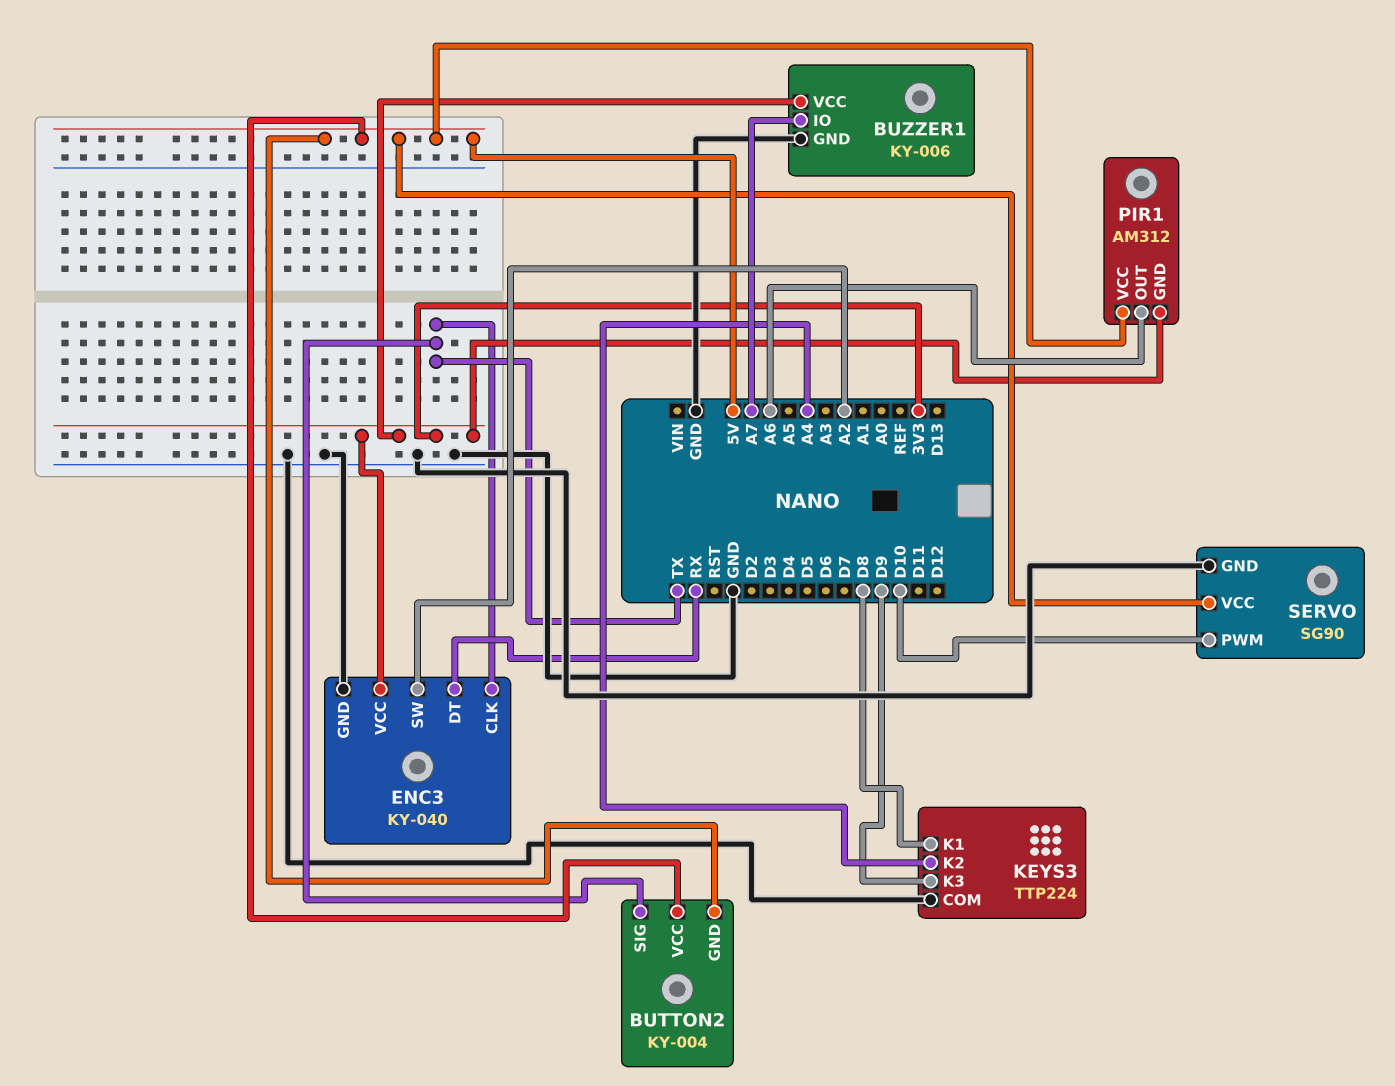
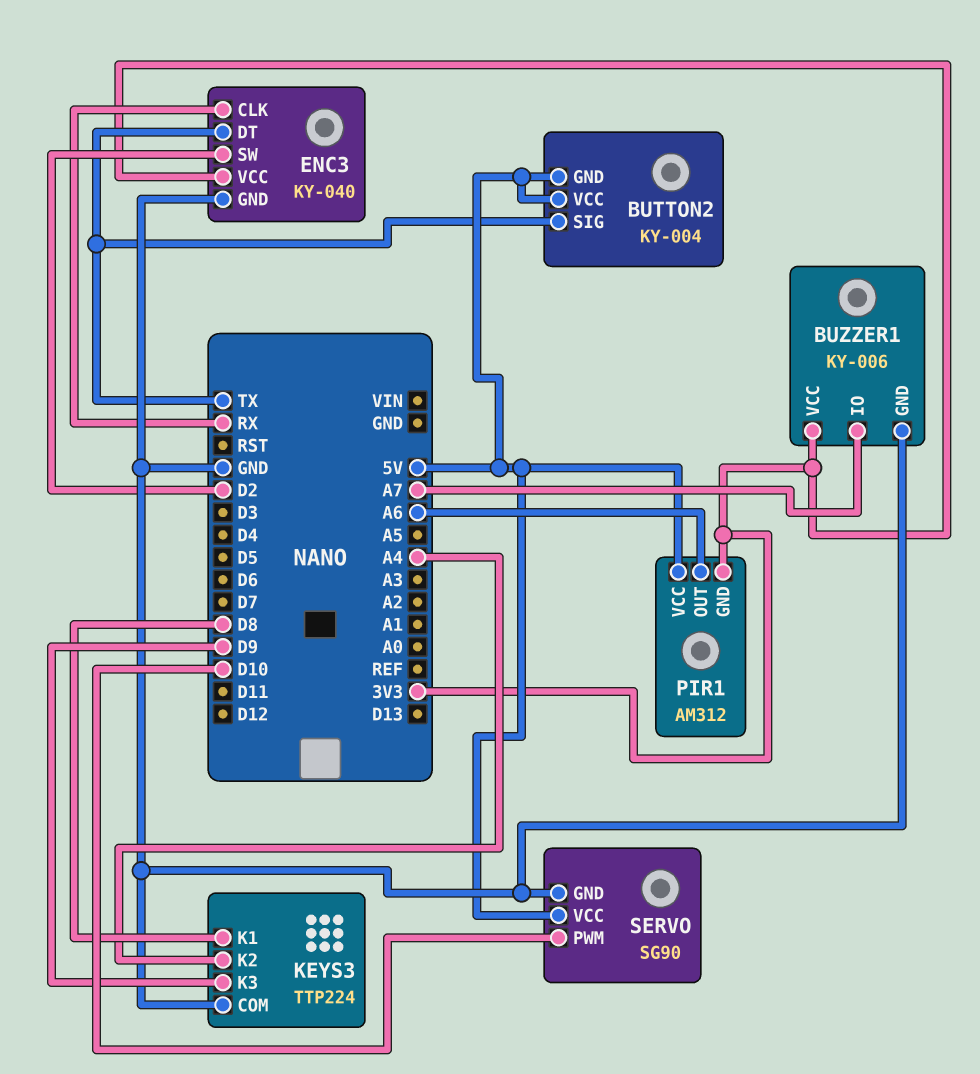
ENC3 pin CLK: TX -> RX
ENC3 pin DT: RX -> TX
ENC3 pin SW: A2 -> D2

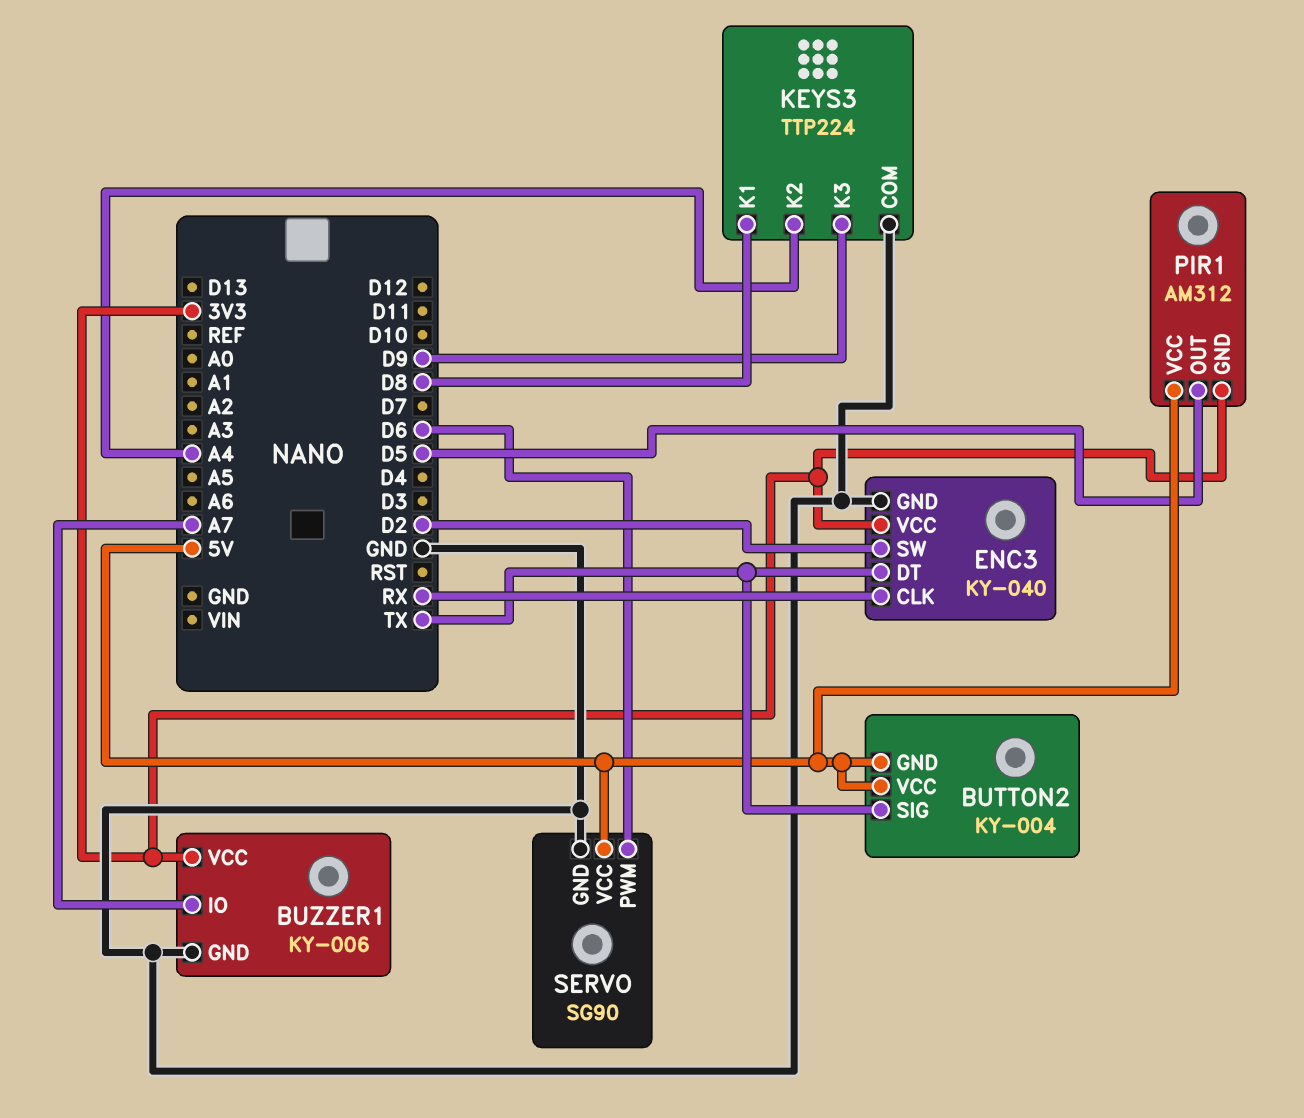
PIR1 pin OUT: A6 -> D5
SERVO pin PWM: D10 -> D6

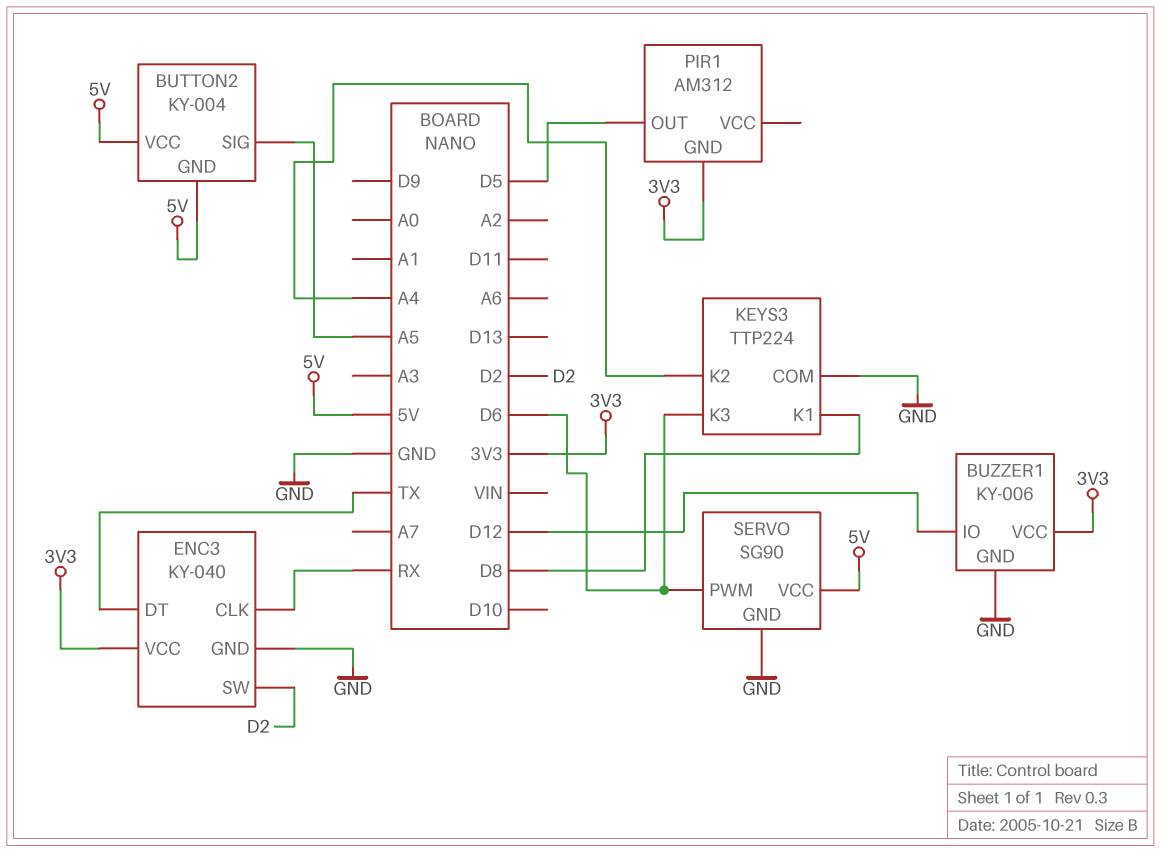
BUTTON2 pin SIG: TX -> A5
BUZZER1 pin IO: A7 -> D12
KEYS3 pin K3: D9 -> D6
PIR1 pin VCC: 5V -> none

